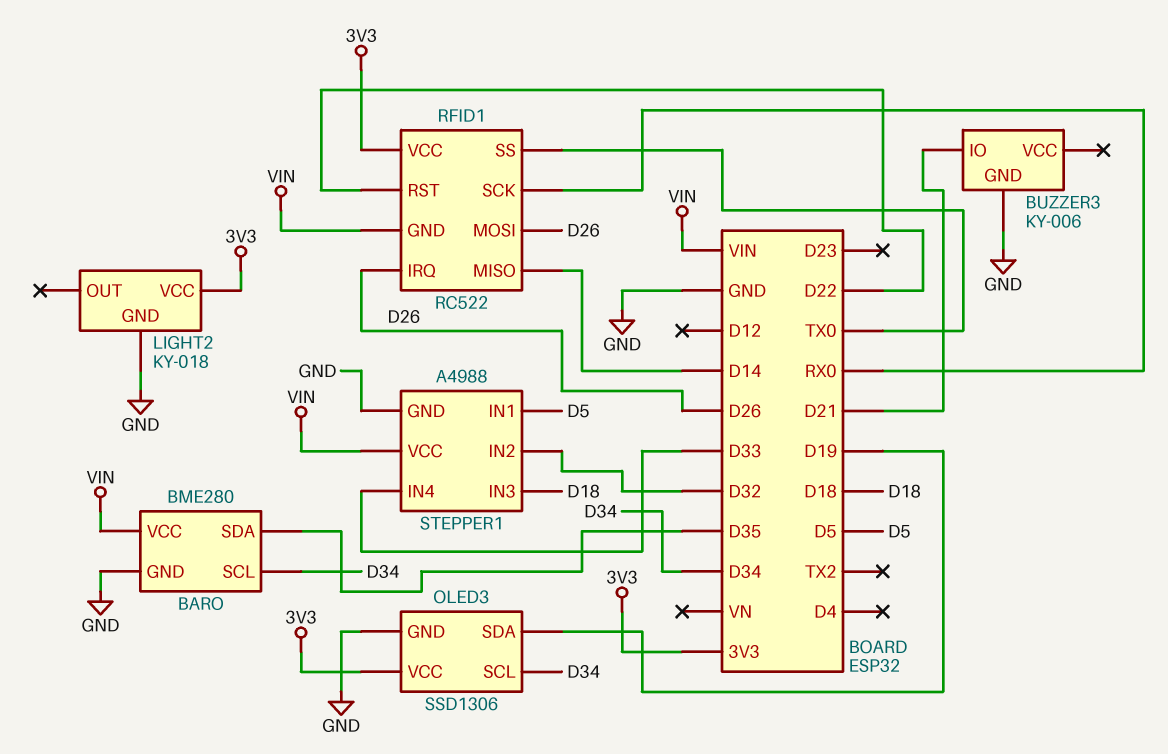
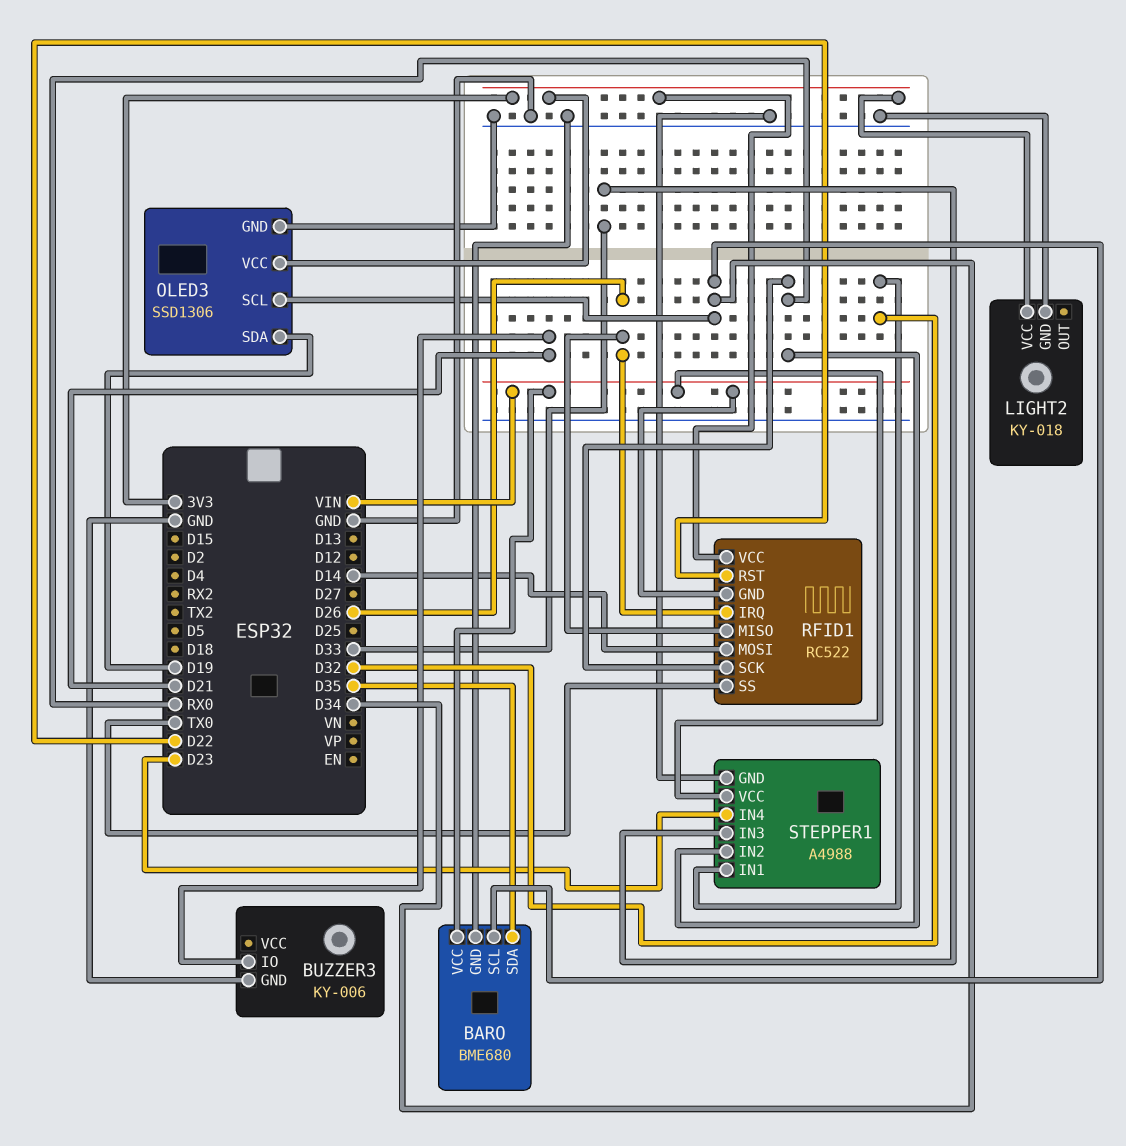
BARO: BME280 -> BME680
RFID1 pin MISO: D14 -> D26
RFID1 pin MOSI: D26 -> D14
STEPPER1 pin IN1: D5 -> D32
STEPPER1 pin IN2: D32 -> RX0
STEPPER1 pin IN3: D18 -> D33
STEPPER1 pin IN4: D33 -> D23

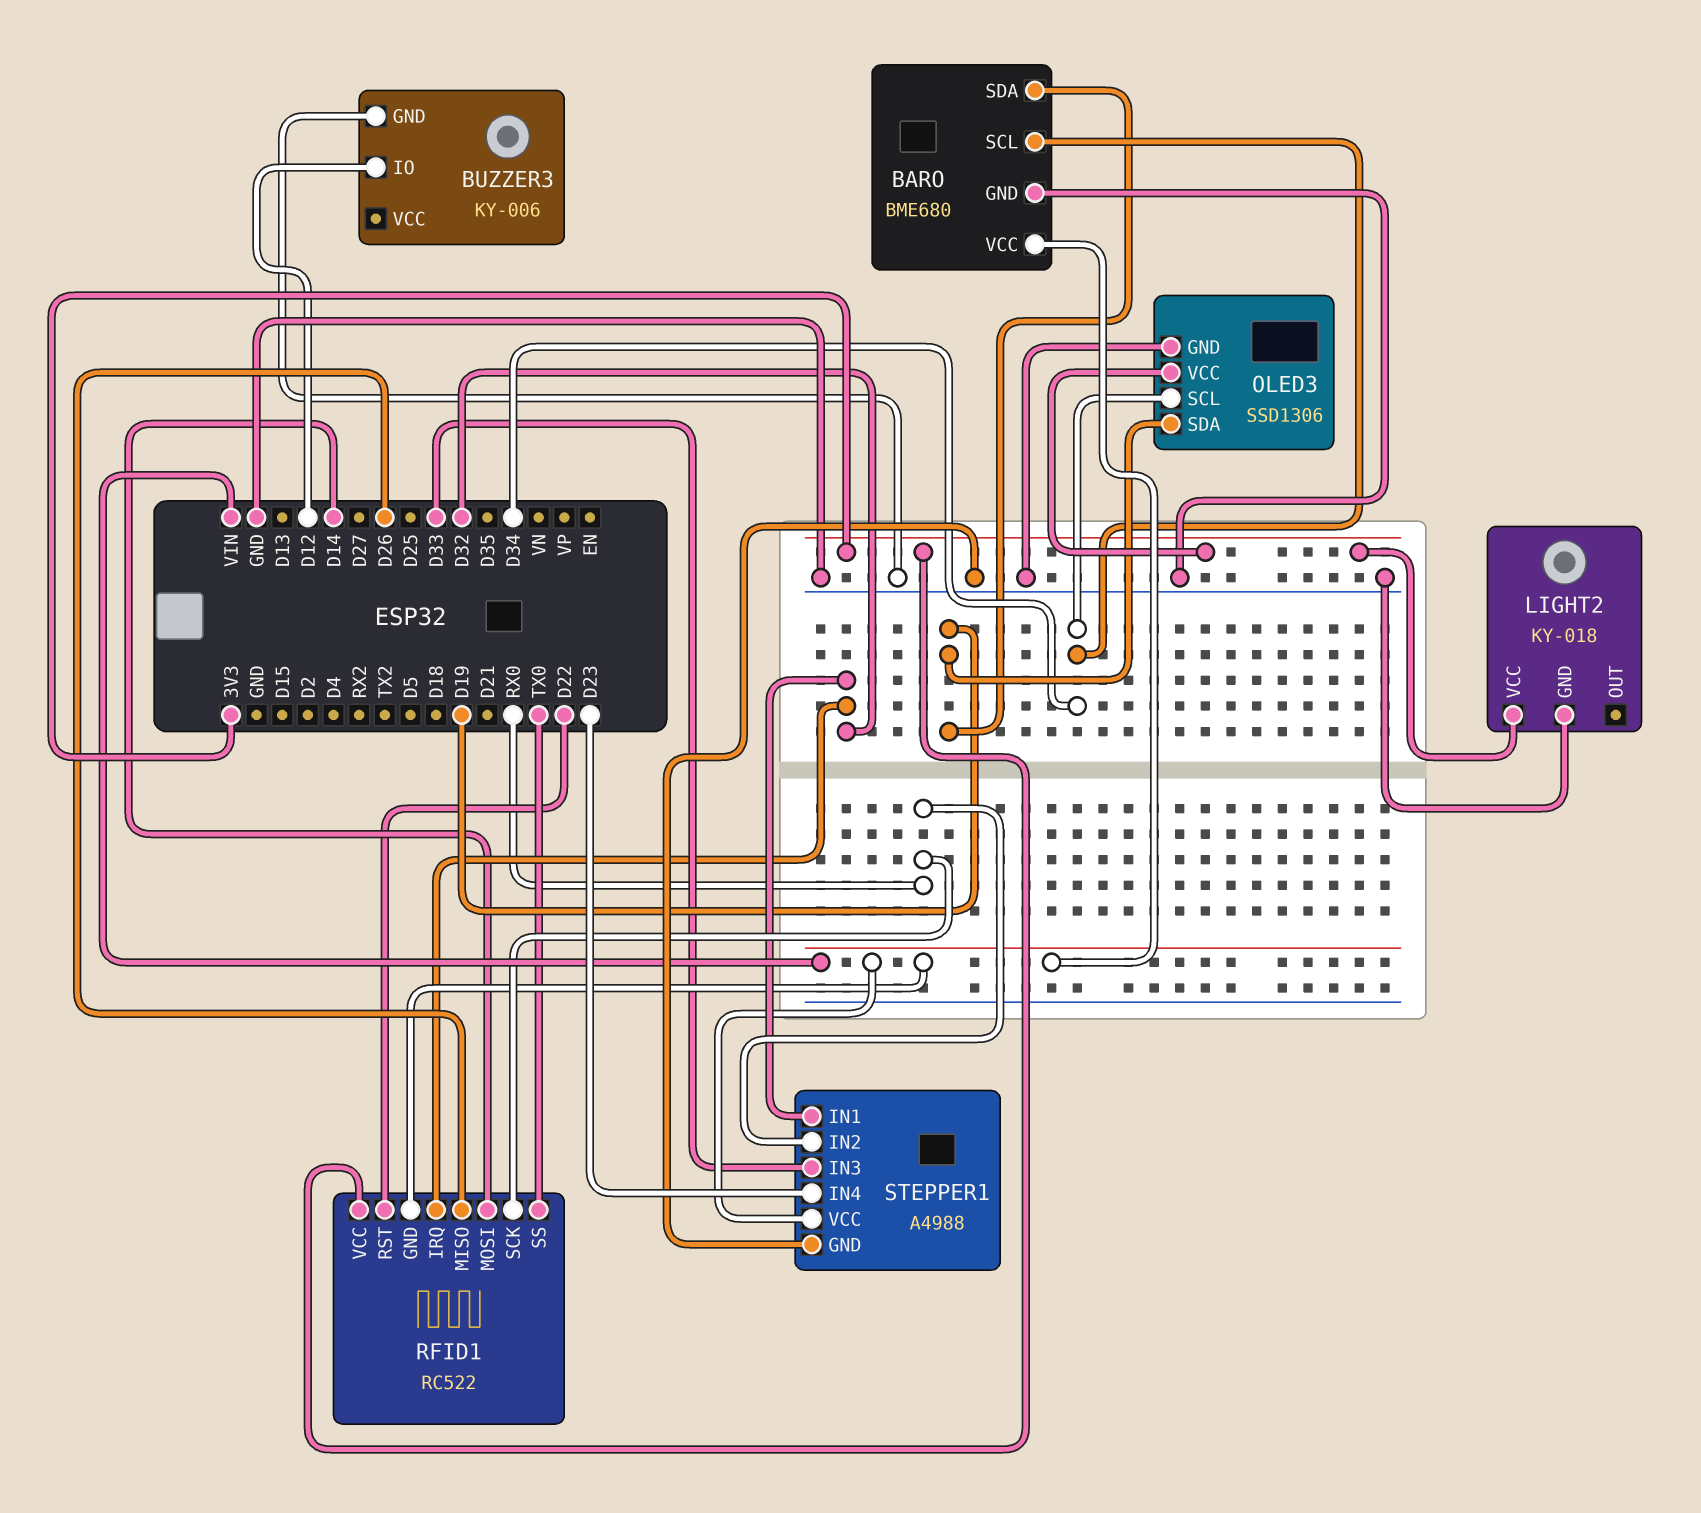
BARO pin SDA: D35 -> D19
BUZZER3 pin IO: D21 -> D12
RFID1 pin IRQ: D26 -> D32

